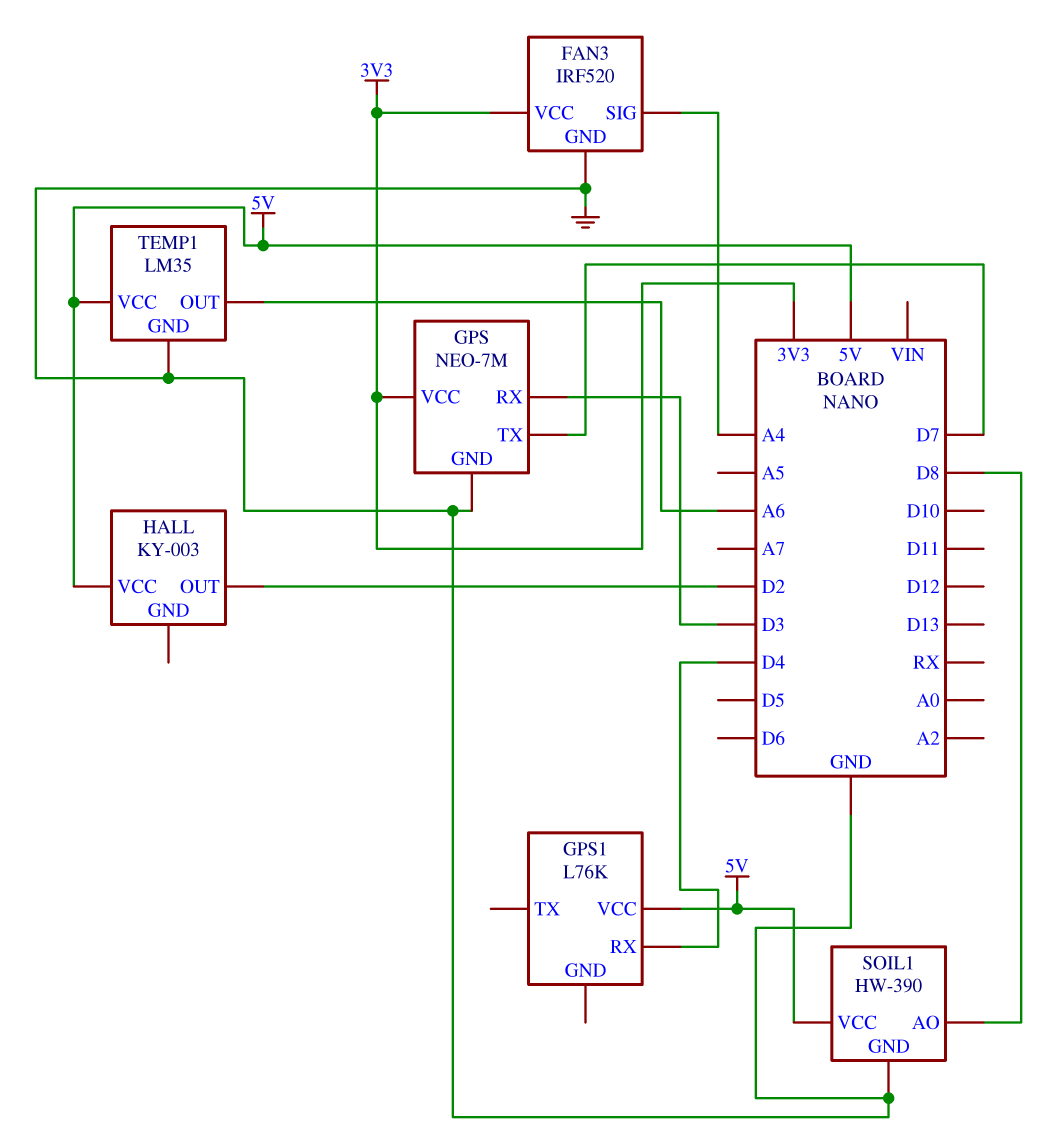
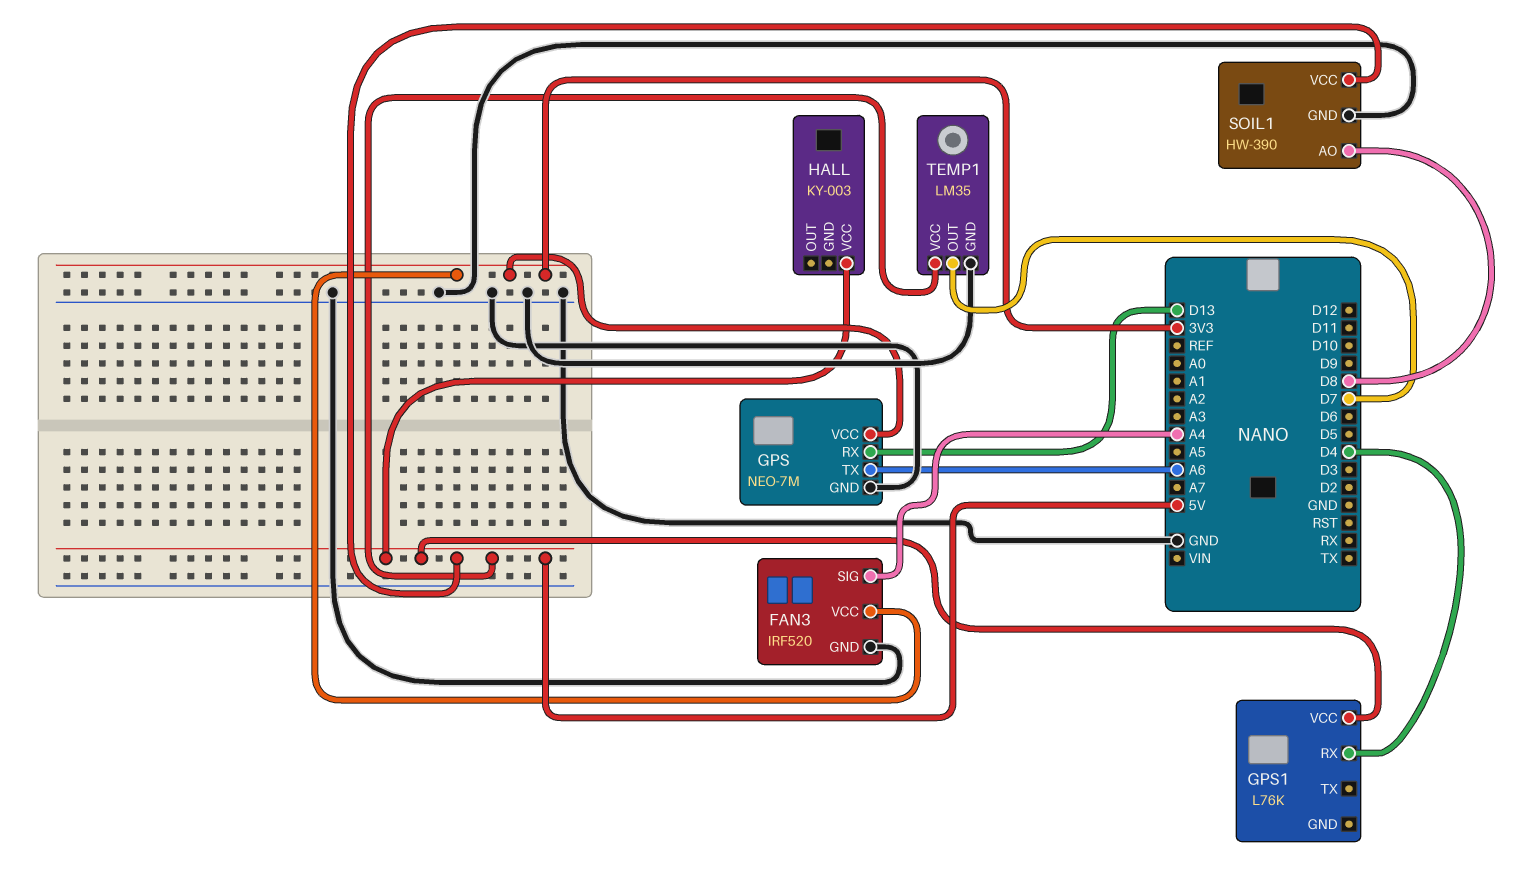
GPS pin RX: D3 -> D13
GPS pin TX: D7 -> A6
HALL pin OUT: D2 -> none
TEMP1 pin OUT: A6 -> D7

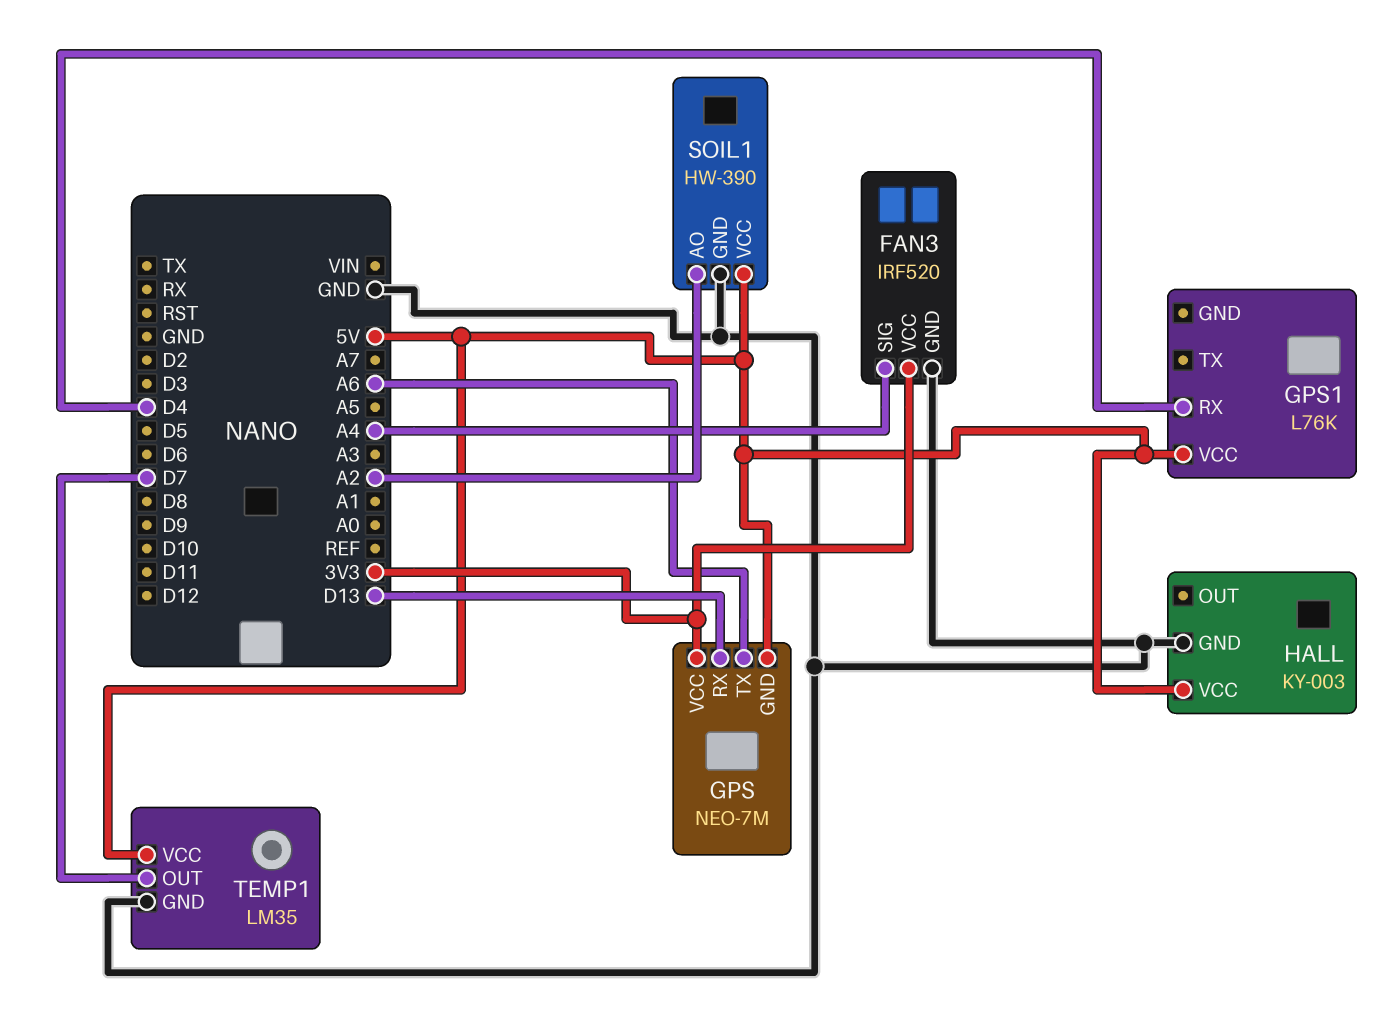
GPS pin GND: GND -> 5V
HALL pin GND: none -> GND
SOIL1 pin AO: D8 -> A2

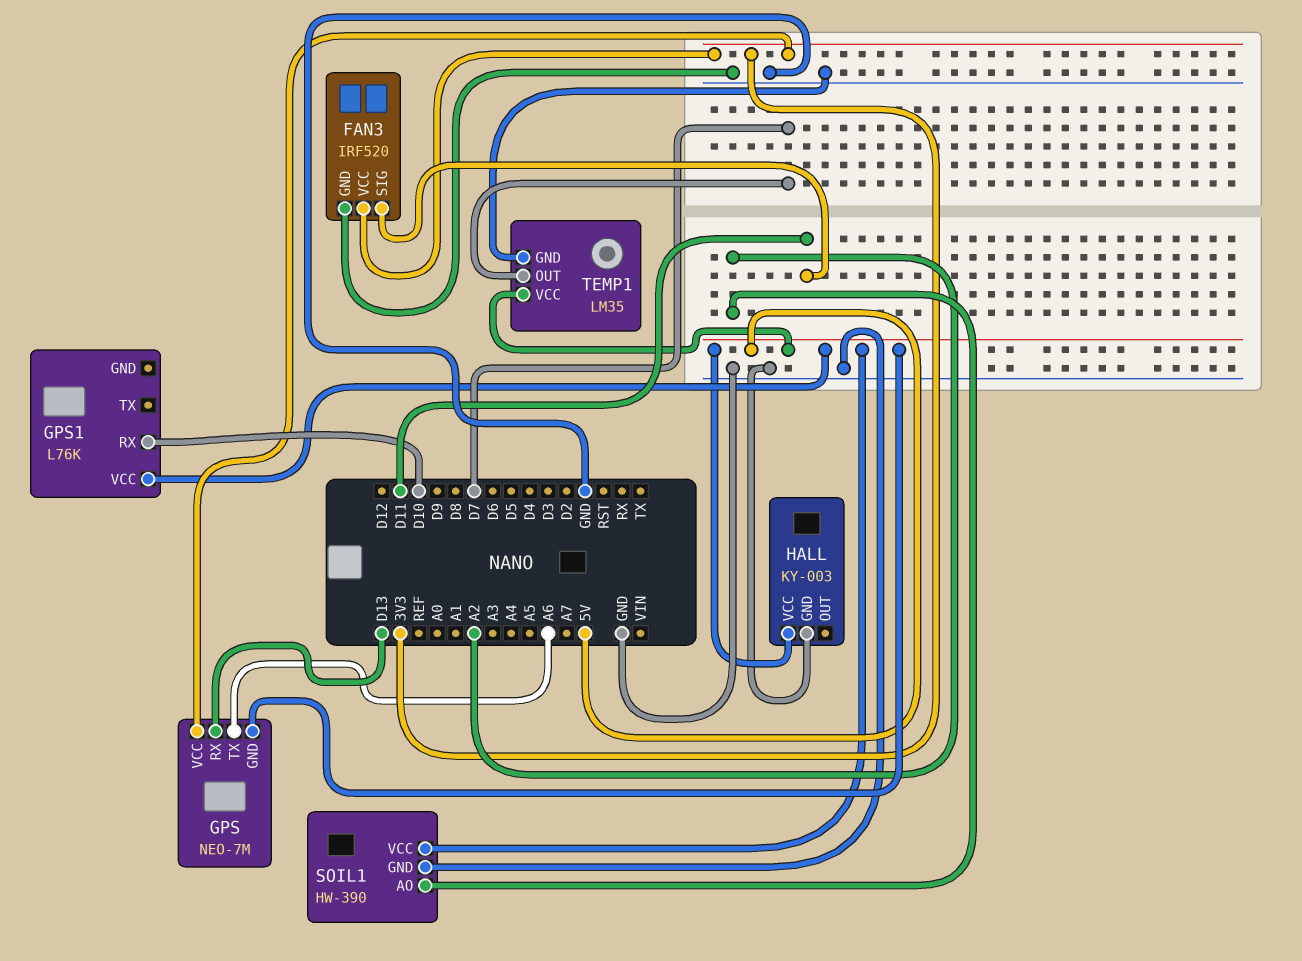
FAN3 pin SIG: A4 -> D11
GPS1 pin RX: D4 -> D10

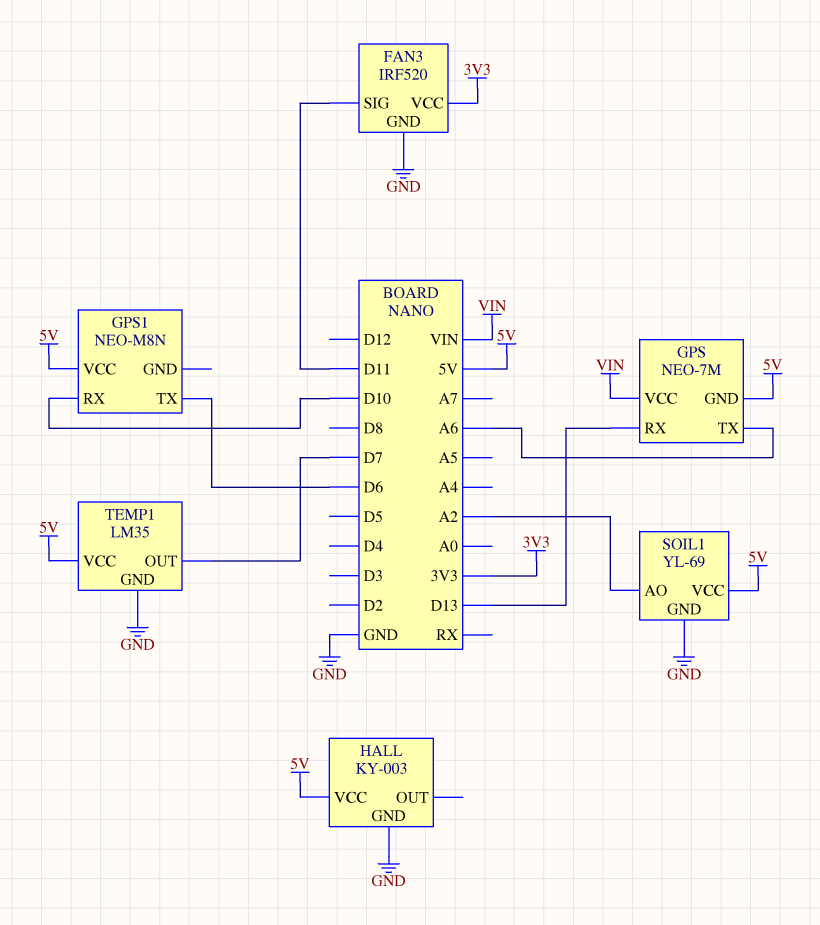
GPS pin VCC: 3V3 -> VIN
GPS1: L76K -> NEO-M8N
GPS1 pin TX: none -> D6
SOIL1: HW-390 -> YL-69

